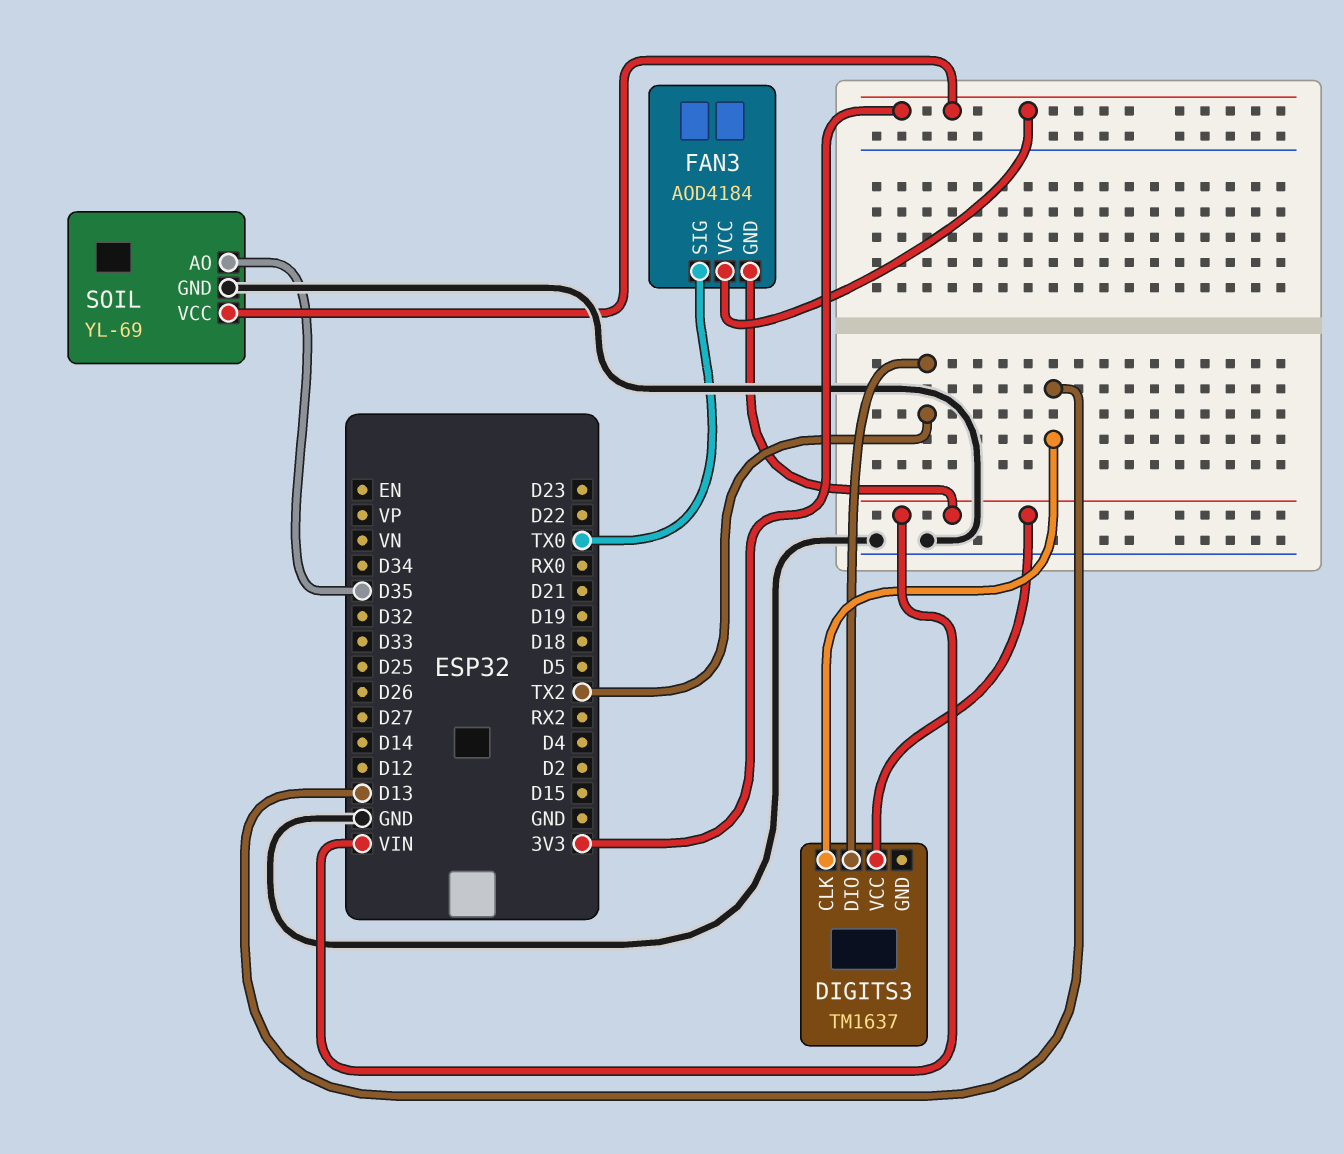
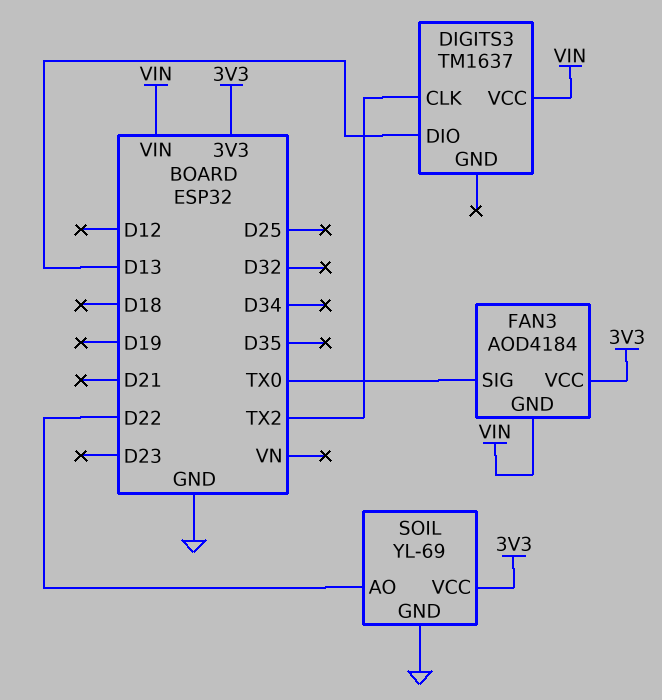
DIGITS3 pin CLK: D13 -> TX2
DIGITS3 pin DIO: TX2 -> D13
SOIL pin AO: D35 -> D22

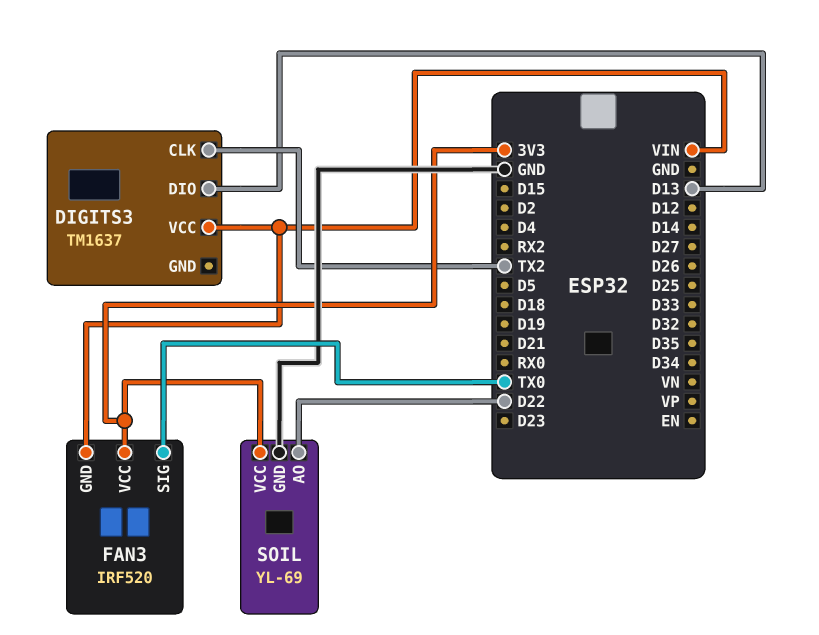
FAN3: AOD4184 -> IRF520

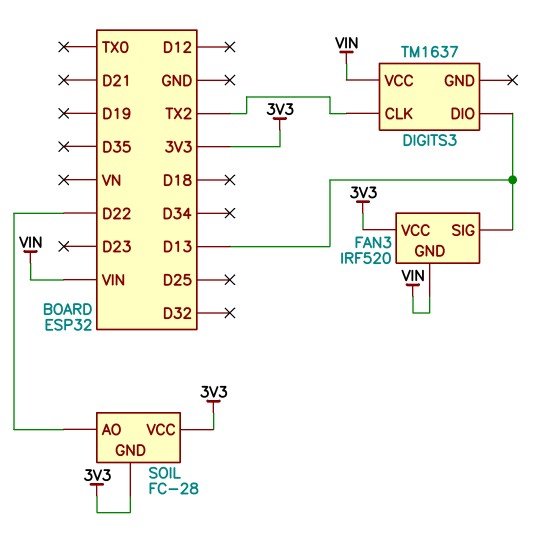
FAN3 pin SIG: TX0 -> D13
SOIL: YL-69 -> FC-28
SOIL pin GND: GND -> 3V3

